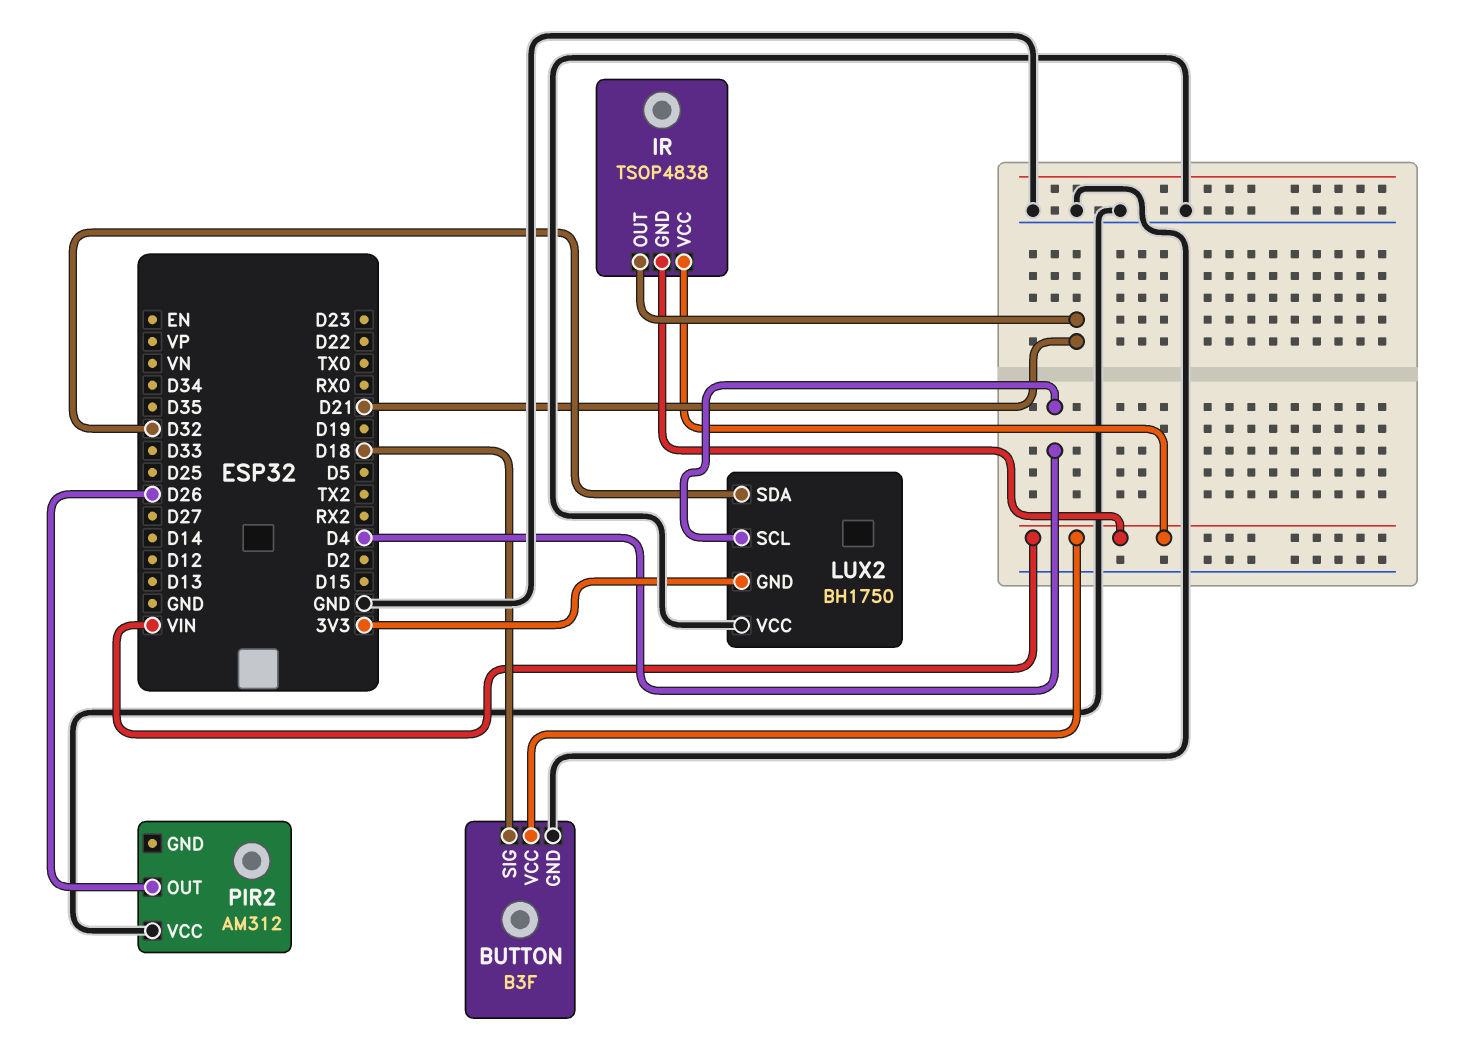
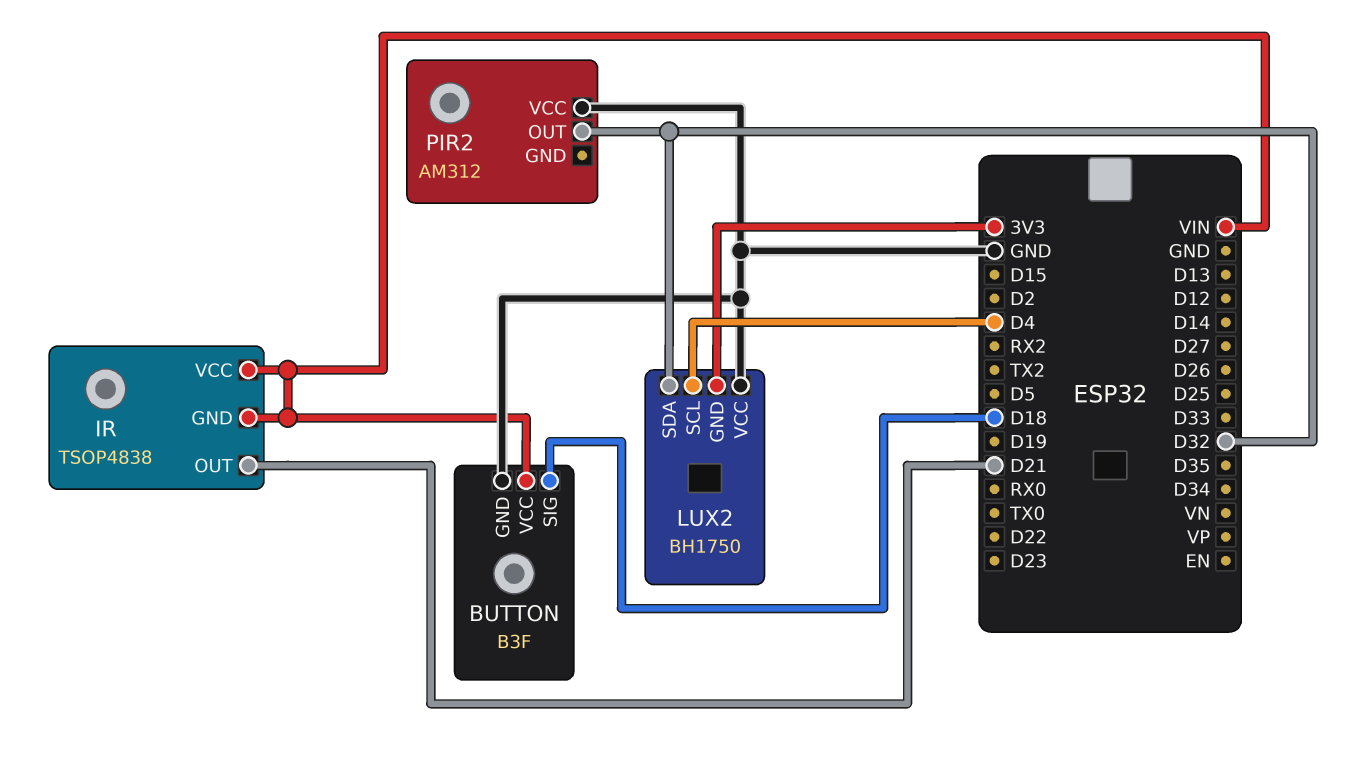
PIR2 pin OUT: D26 -> D32

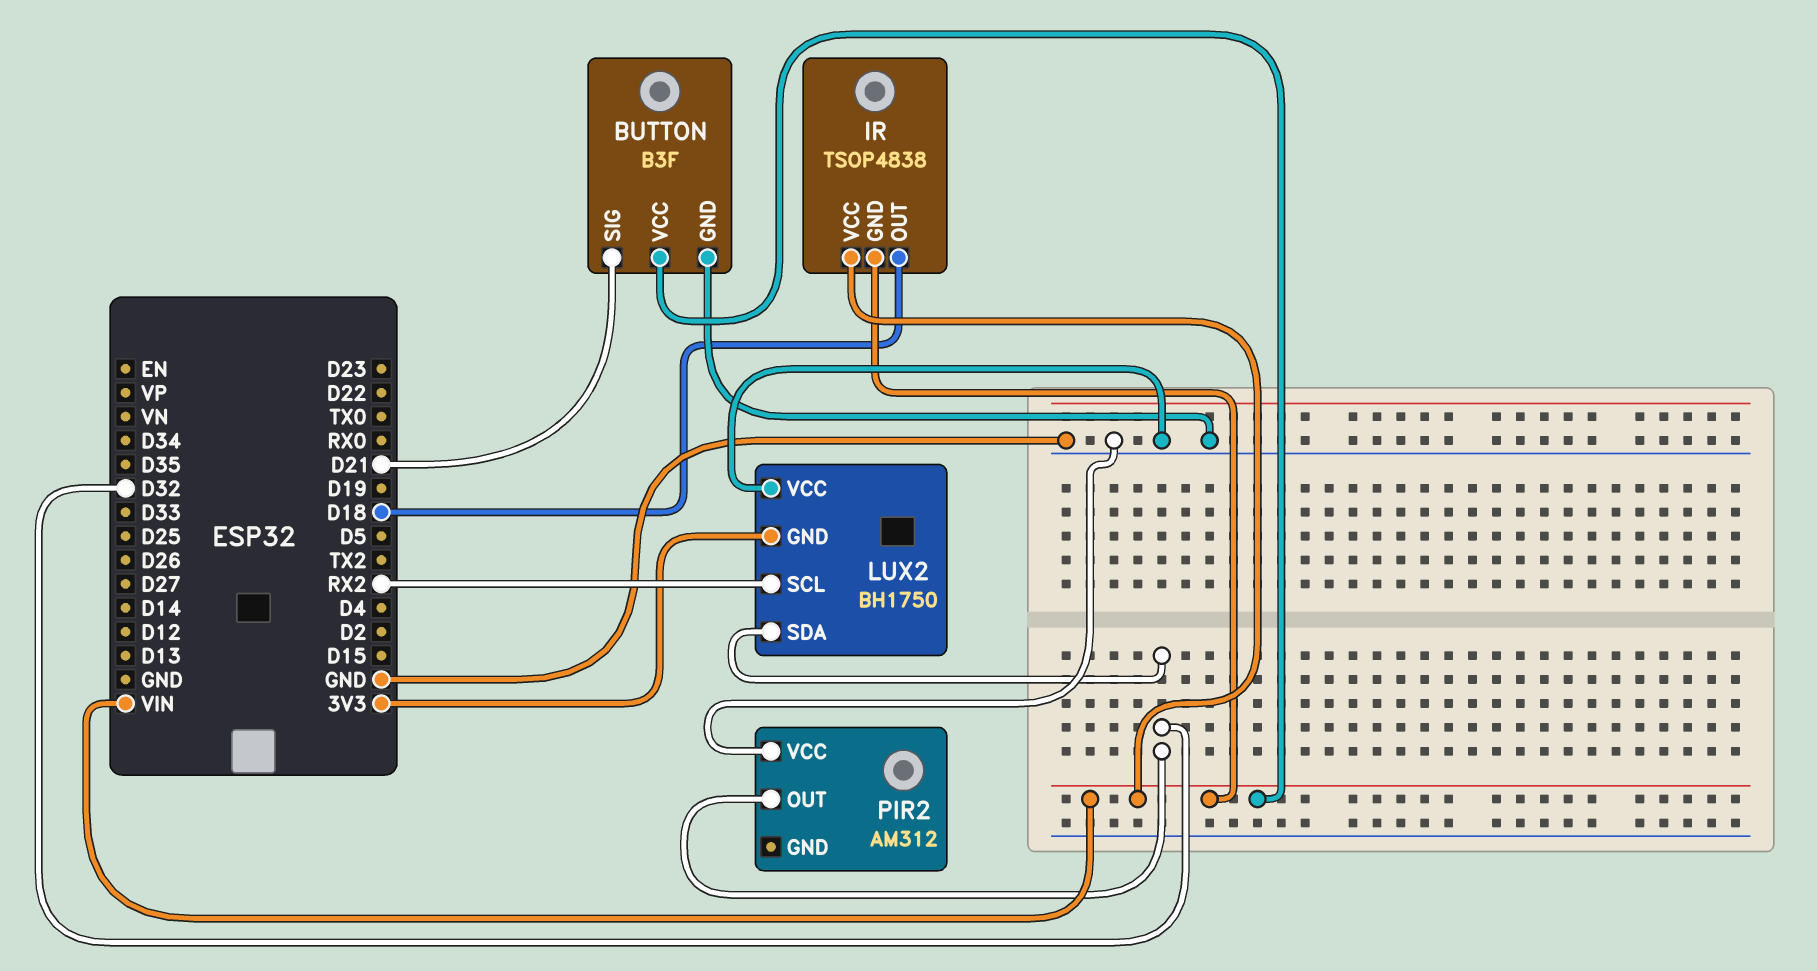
BUTTON pin SIG: D18 -> D21
IR pin OUT: D21 -> D18
LUX2 pin SCL: D4 -> RX2

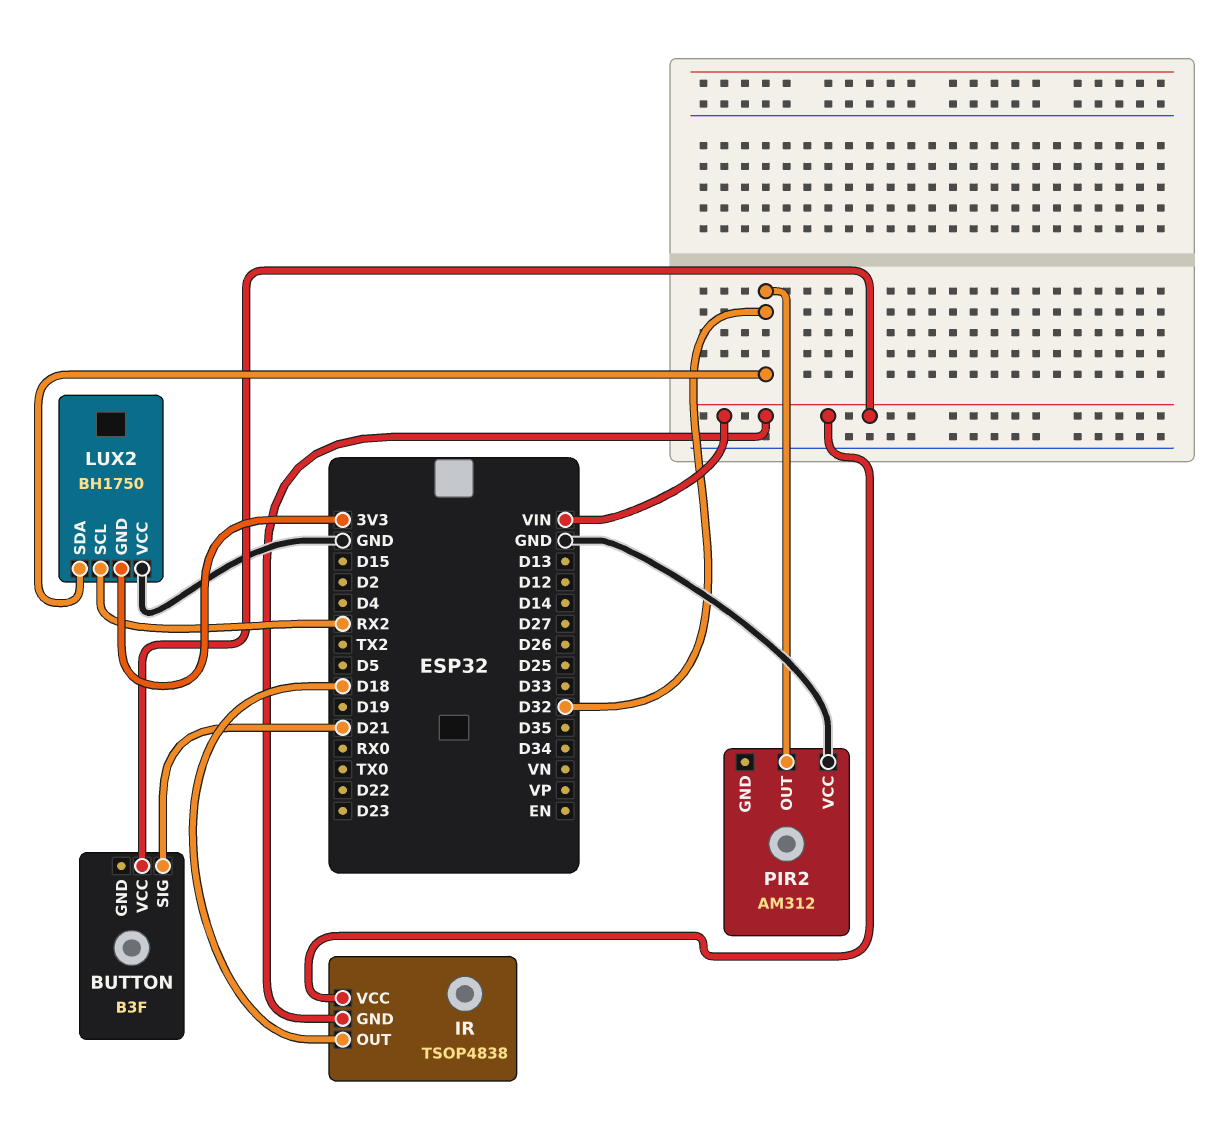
BUTTON pin GND: GND -> none

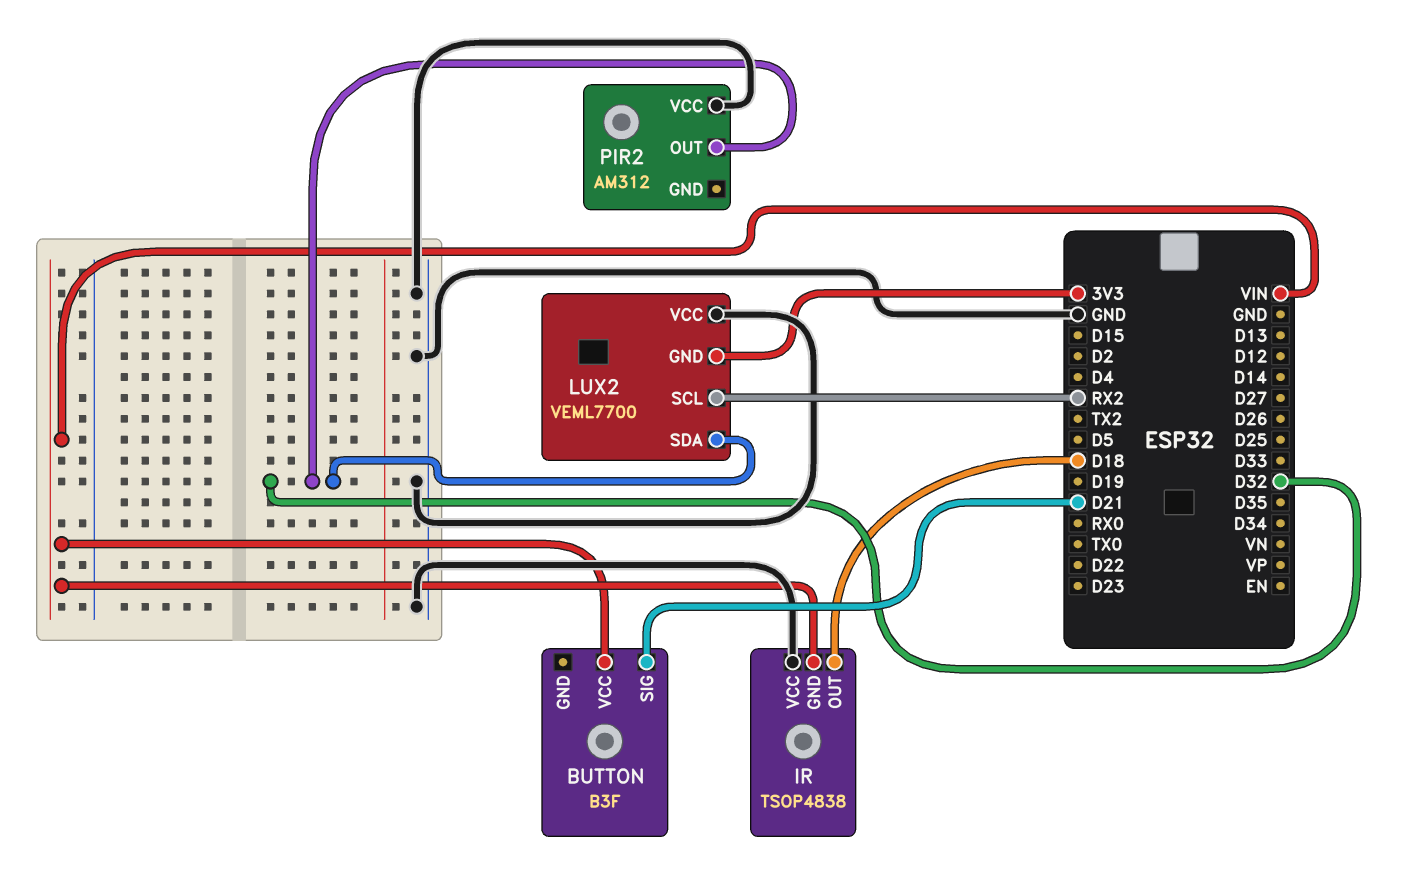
IR pin VCC: VIN -> GND
LUX2: BH1750 -> VEML7700

